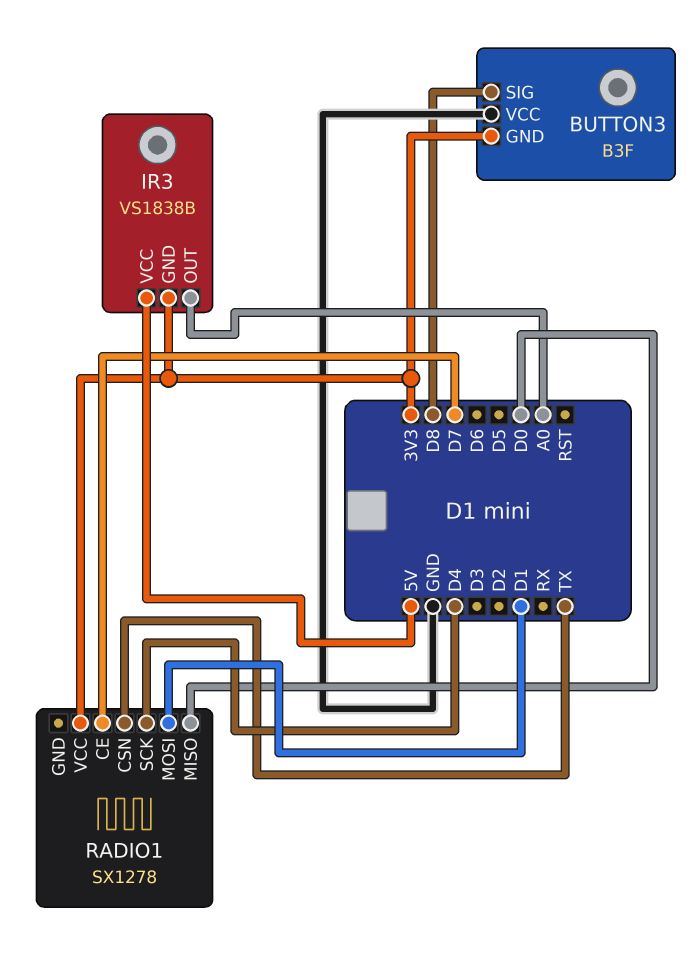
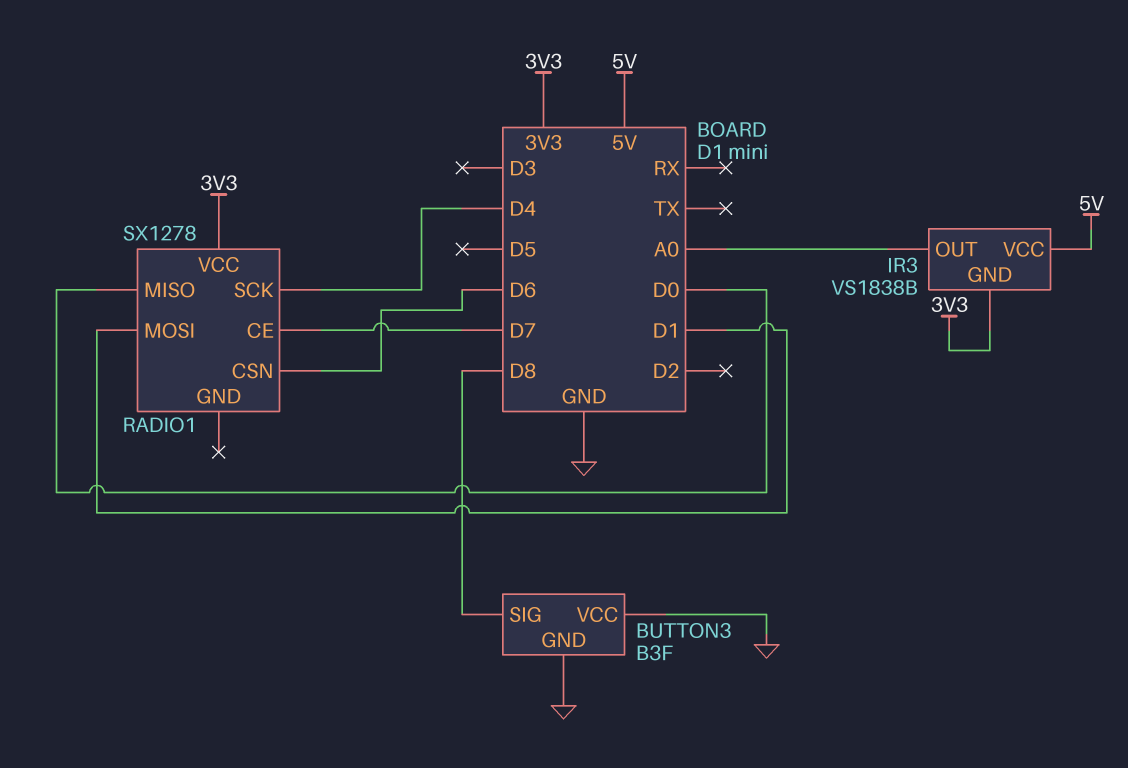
BUTTON3 pin GND: 3V3 -> GND
RADIO1 pin CSN: TX -> D6

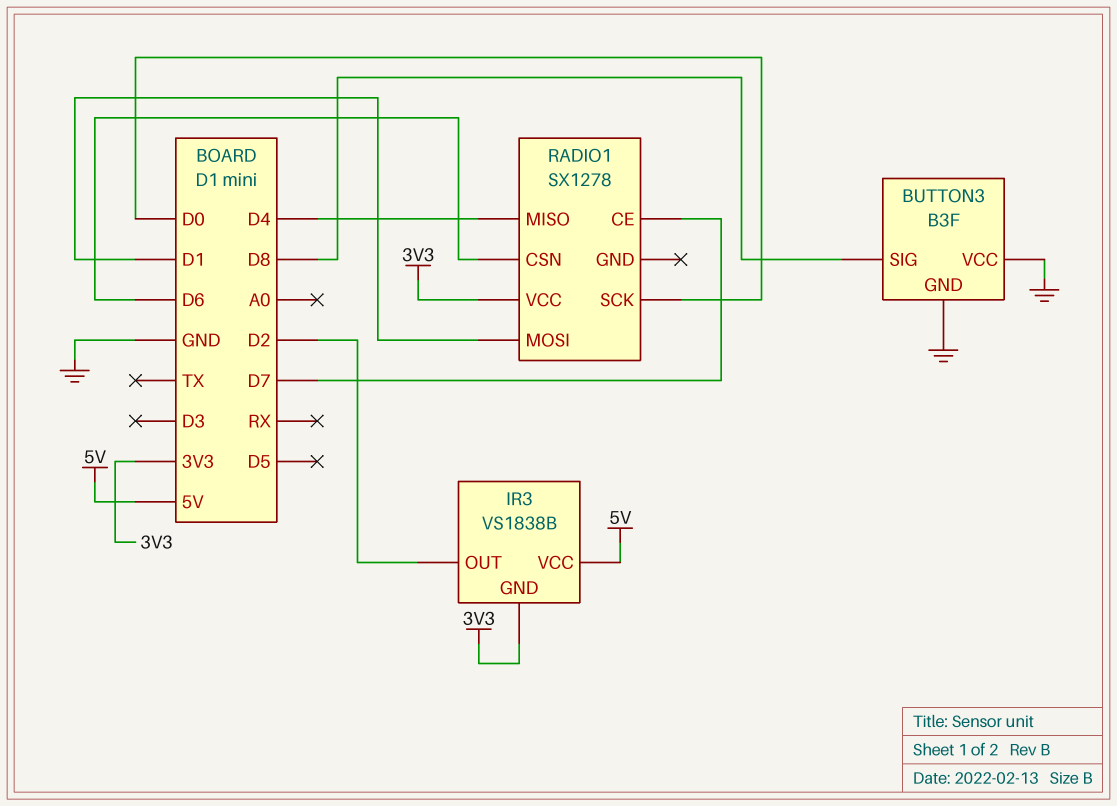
IR3 pin OUT: A0 -> D2
RADIO1 pin MISO: D0 -> D4
RADIO1 pin SCK: D4 -> D0

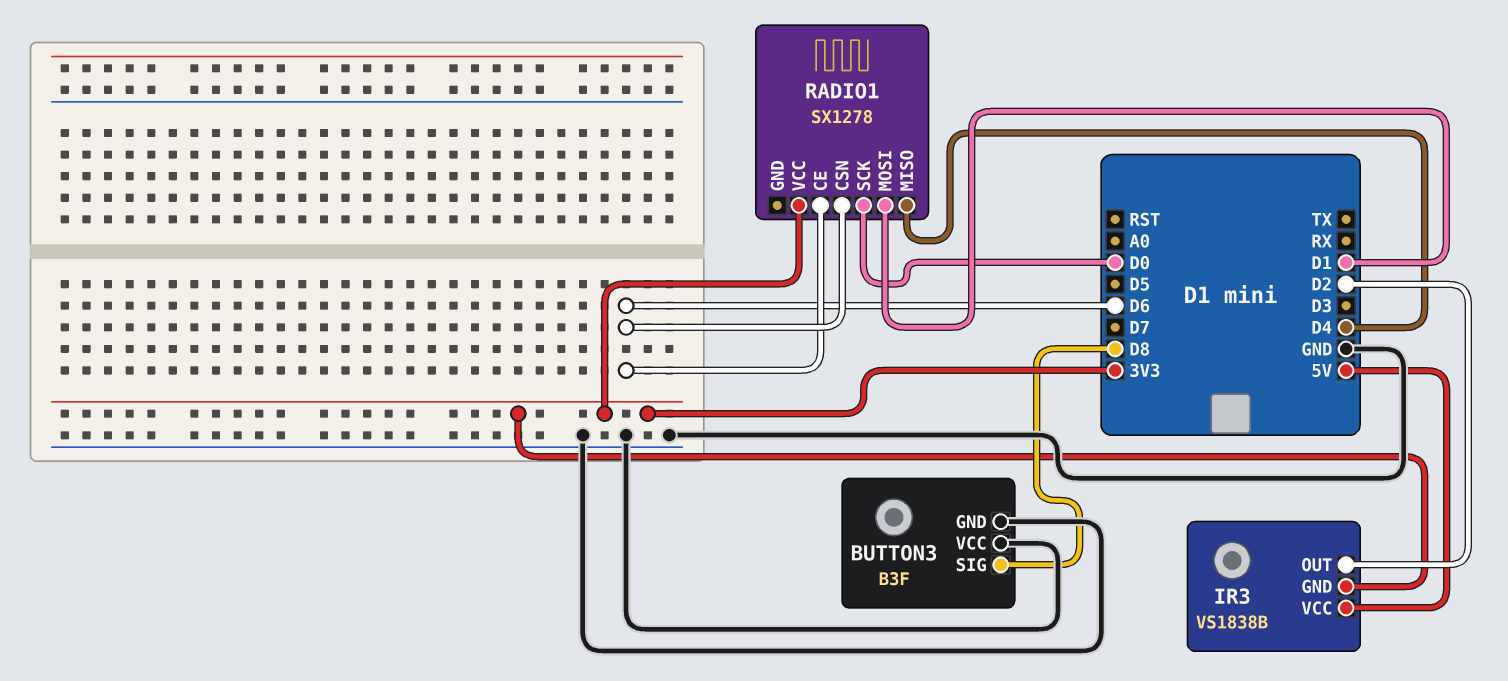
RADIO1 pin CE: D7 -> D6

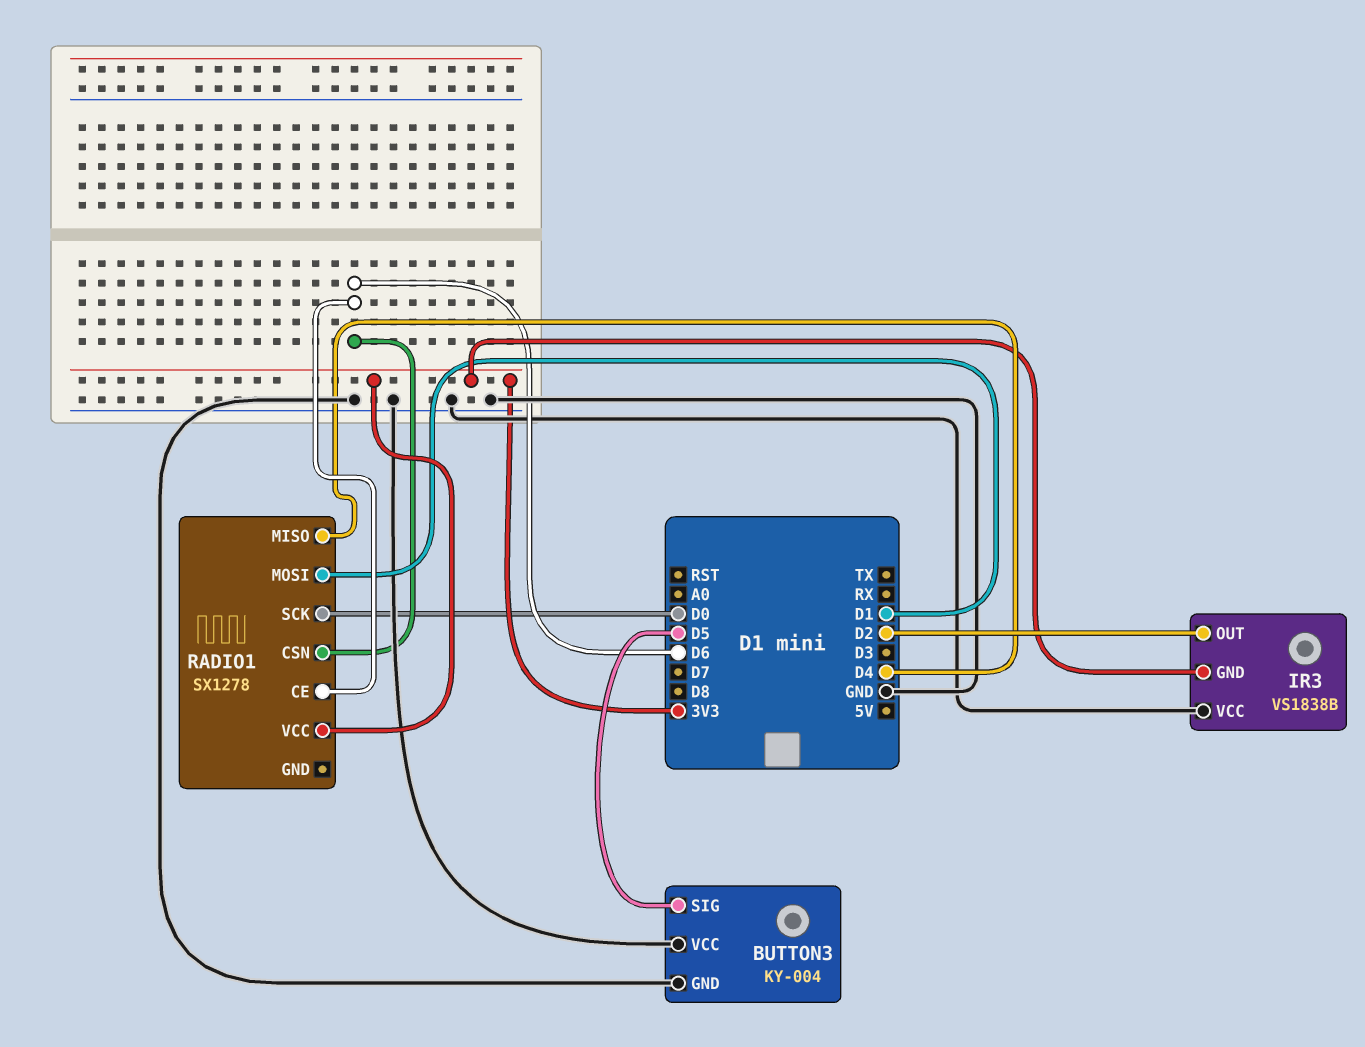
BUTTON3: B3F -> KY-004
BUTTON3 pin SIG: D8 -> D5
IR3 pin VCC: 5V -> GND

